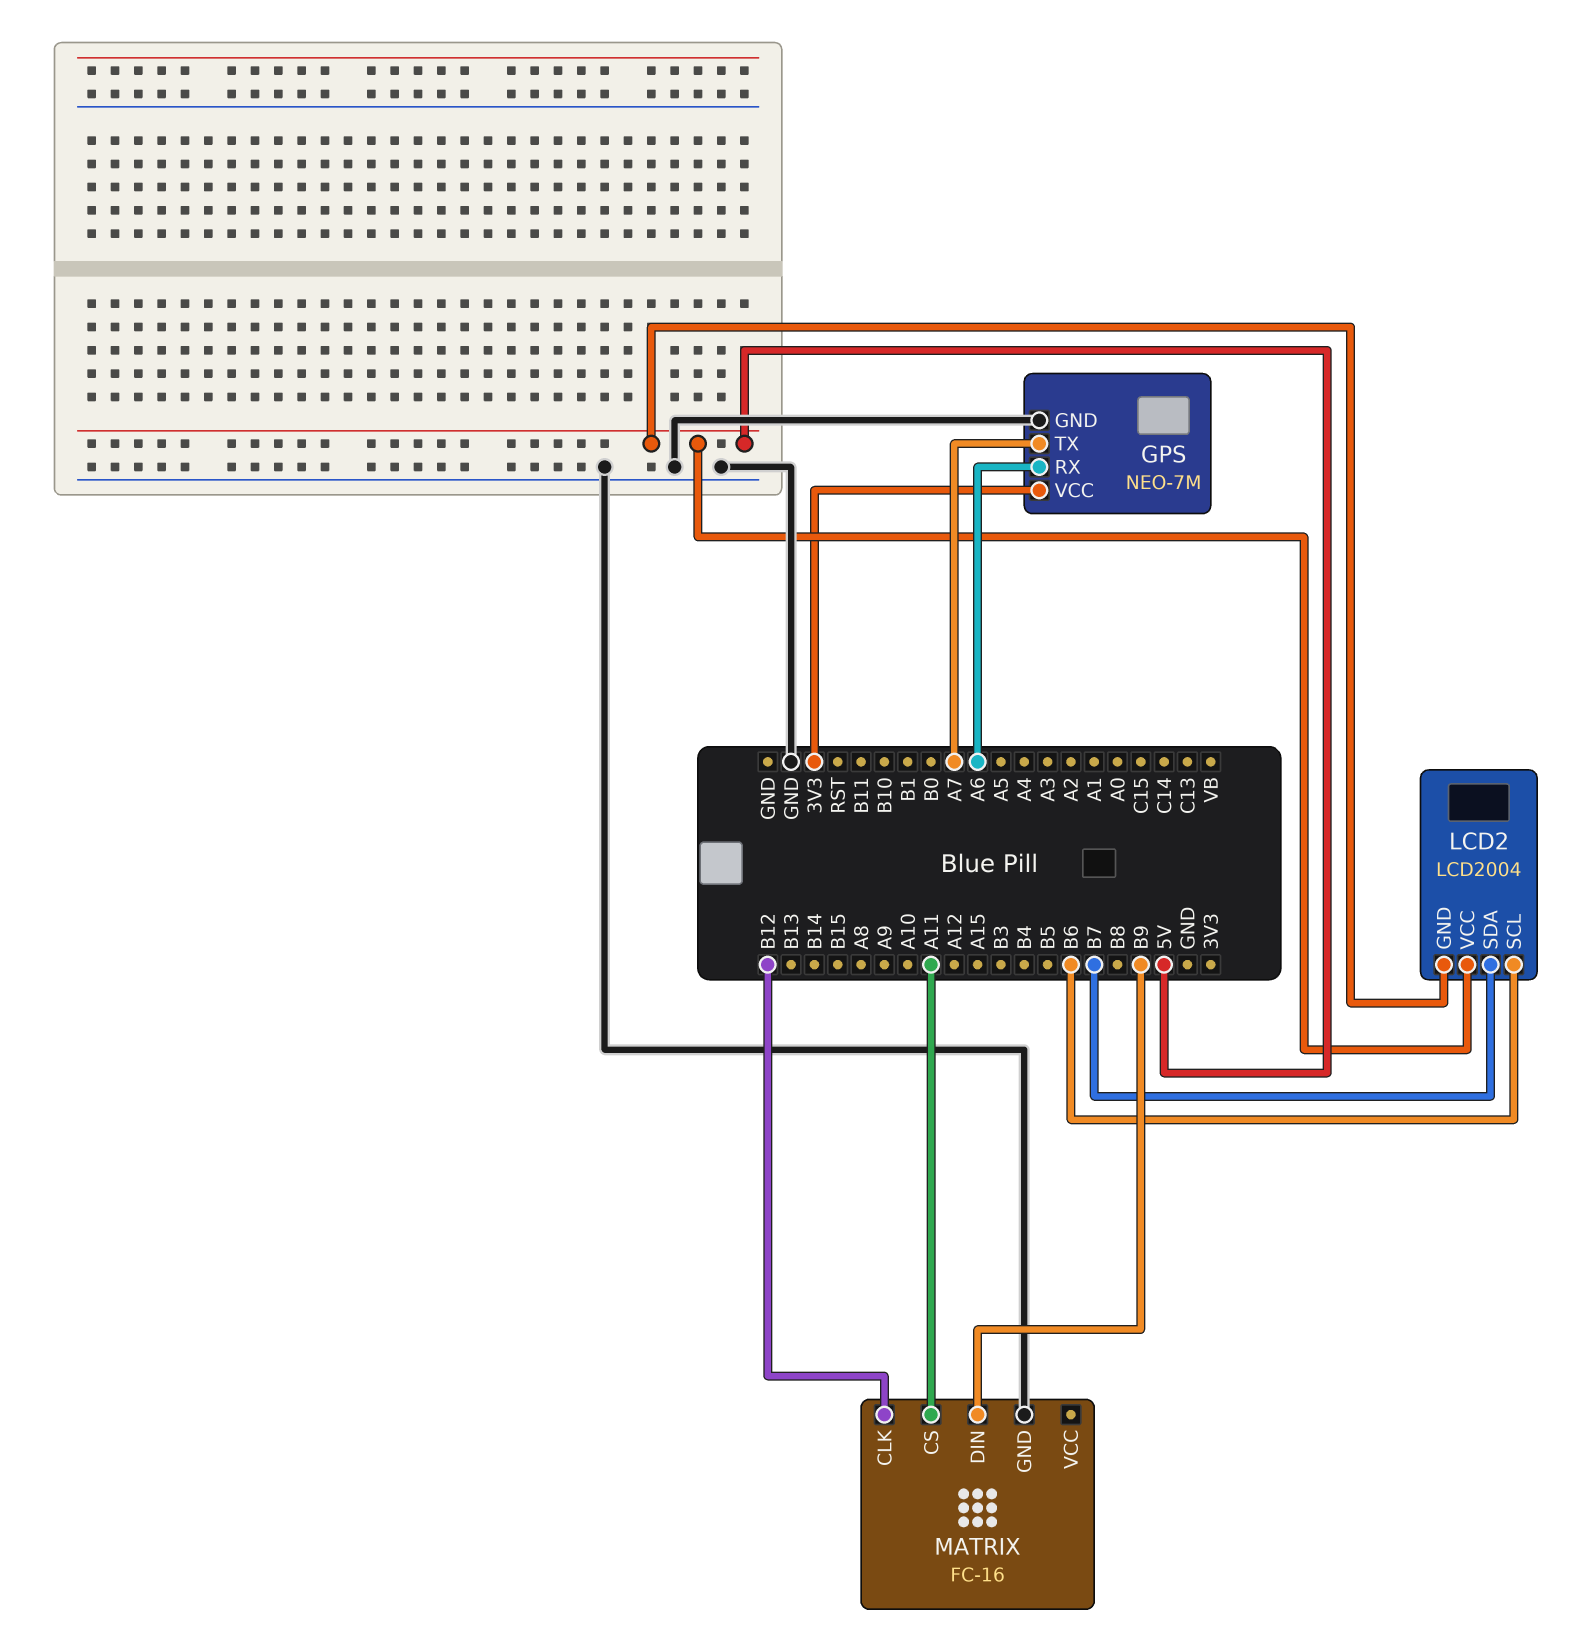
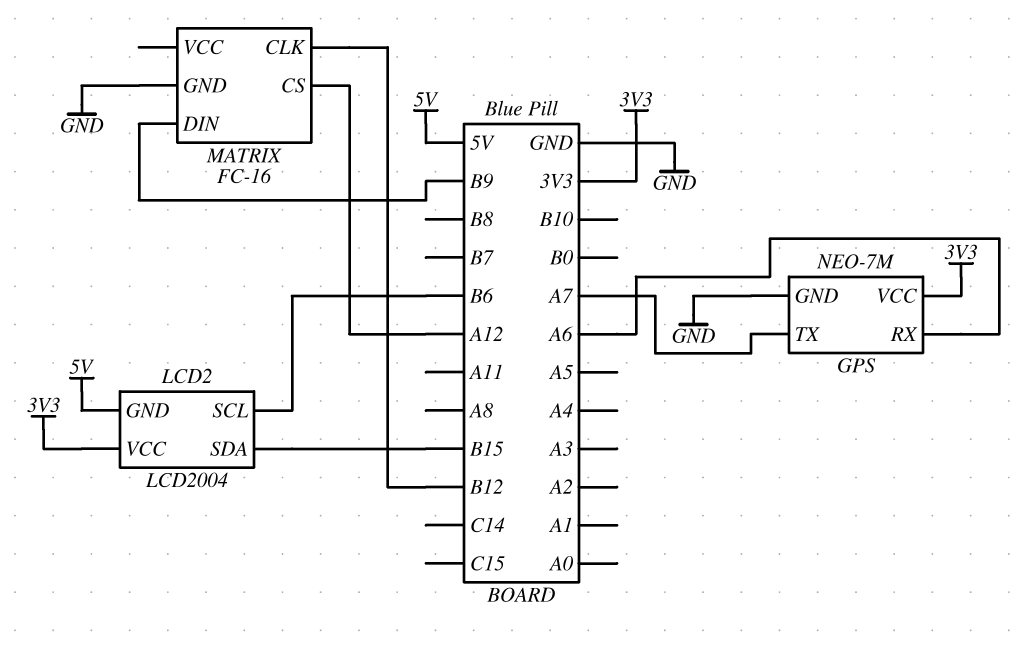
LCD2 pin SDA: B7 -> B15
LCD2 pin VCC: 5V -> 3V3
MATRIX pin CS: A11 -> A12

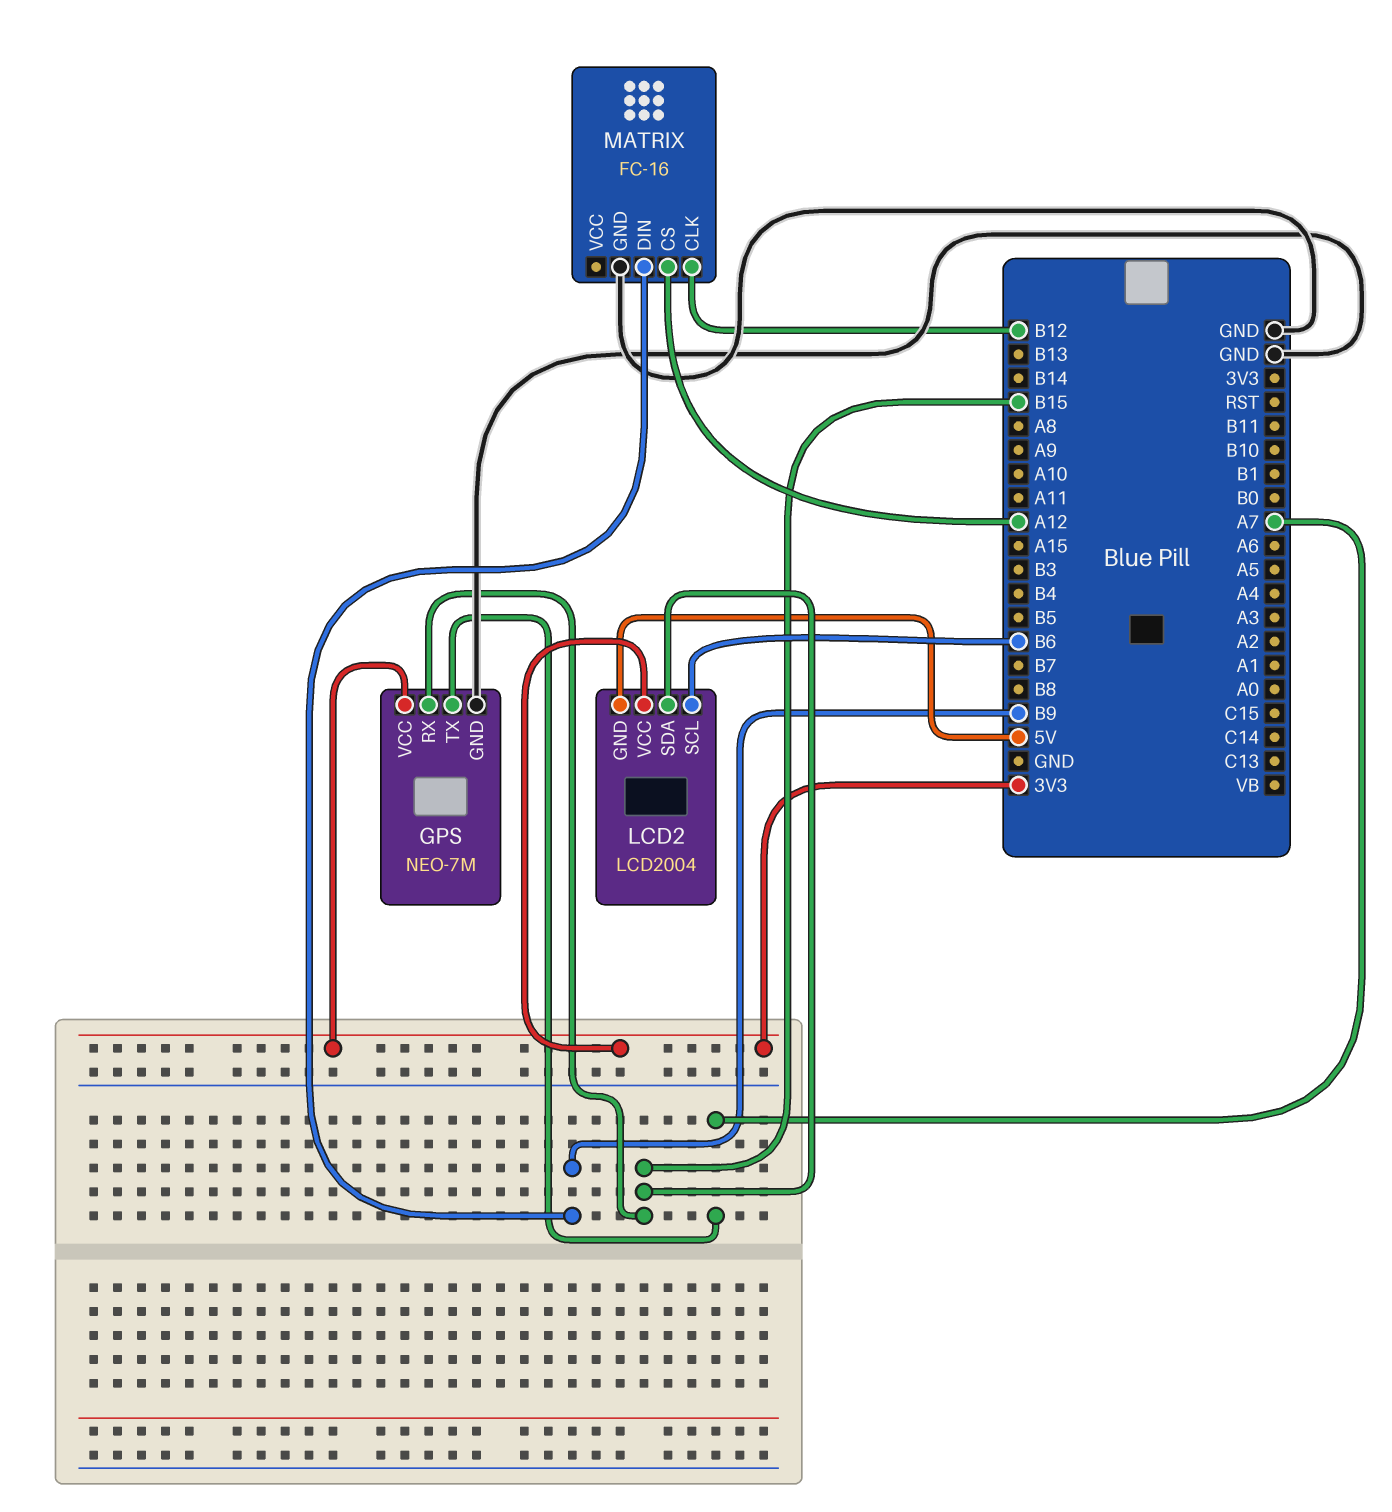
GPS pin RX: A6 -> B15

